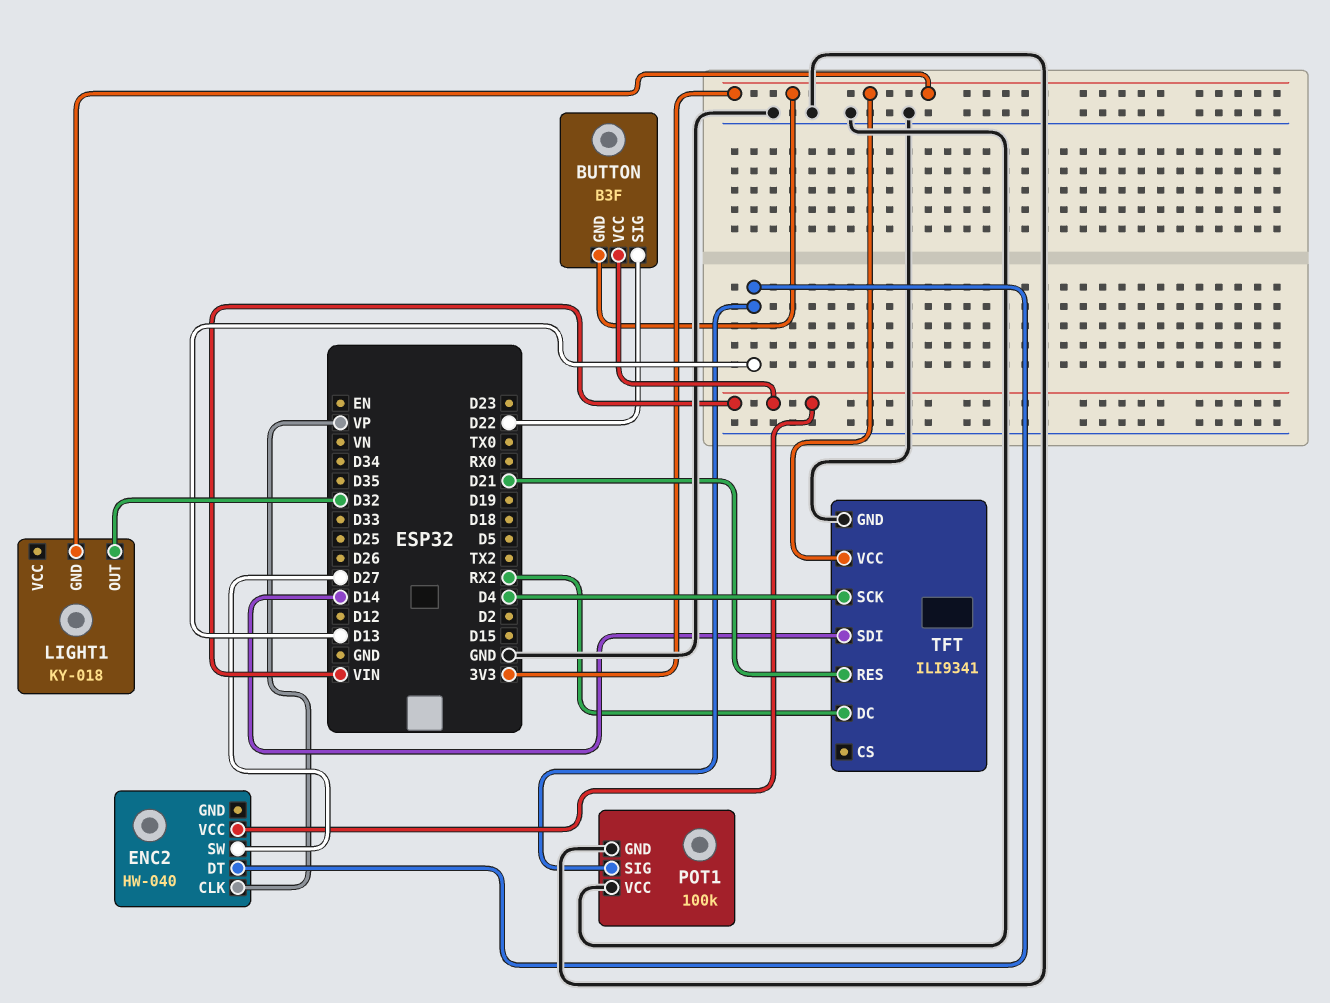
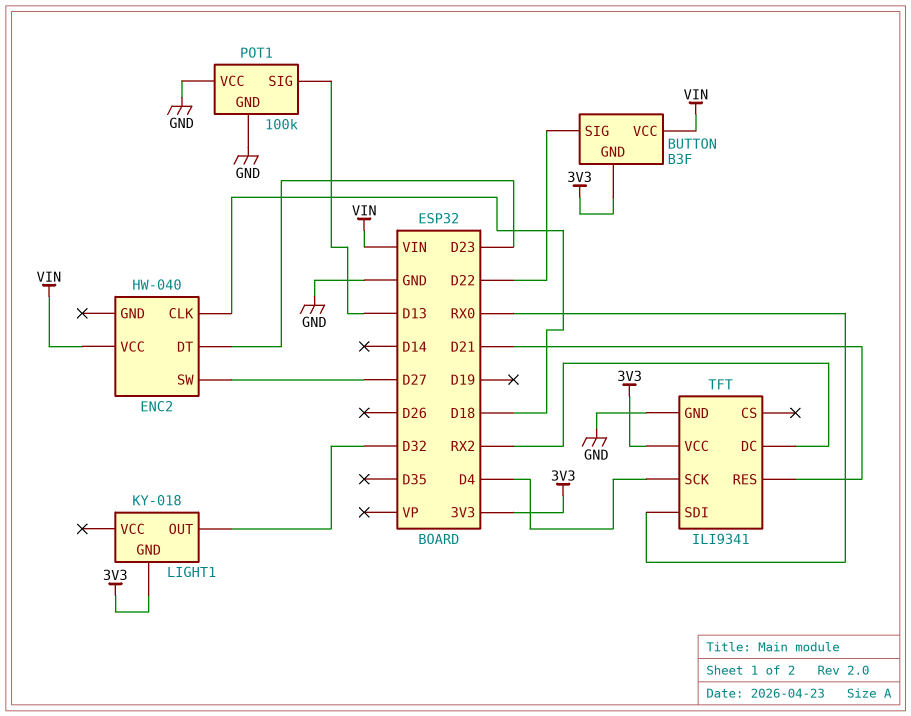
ENC2 pin CLK: VP -> D18
ENC2 pin DT: D13 -> D23
TFT pin SDI: D14 -> RX0

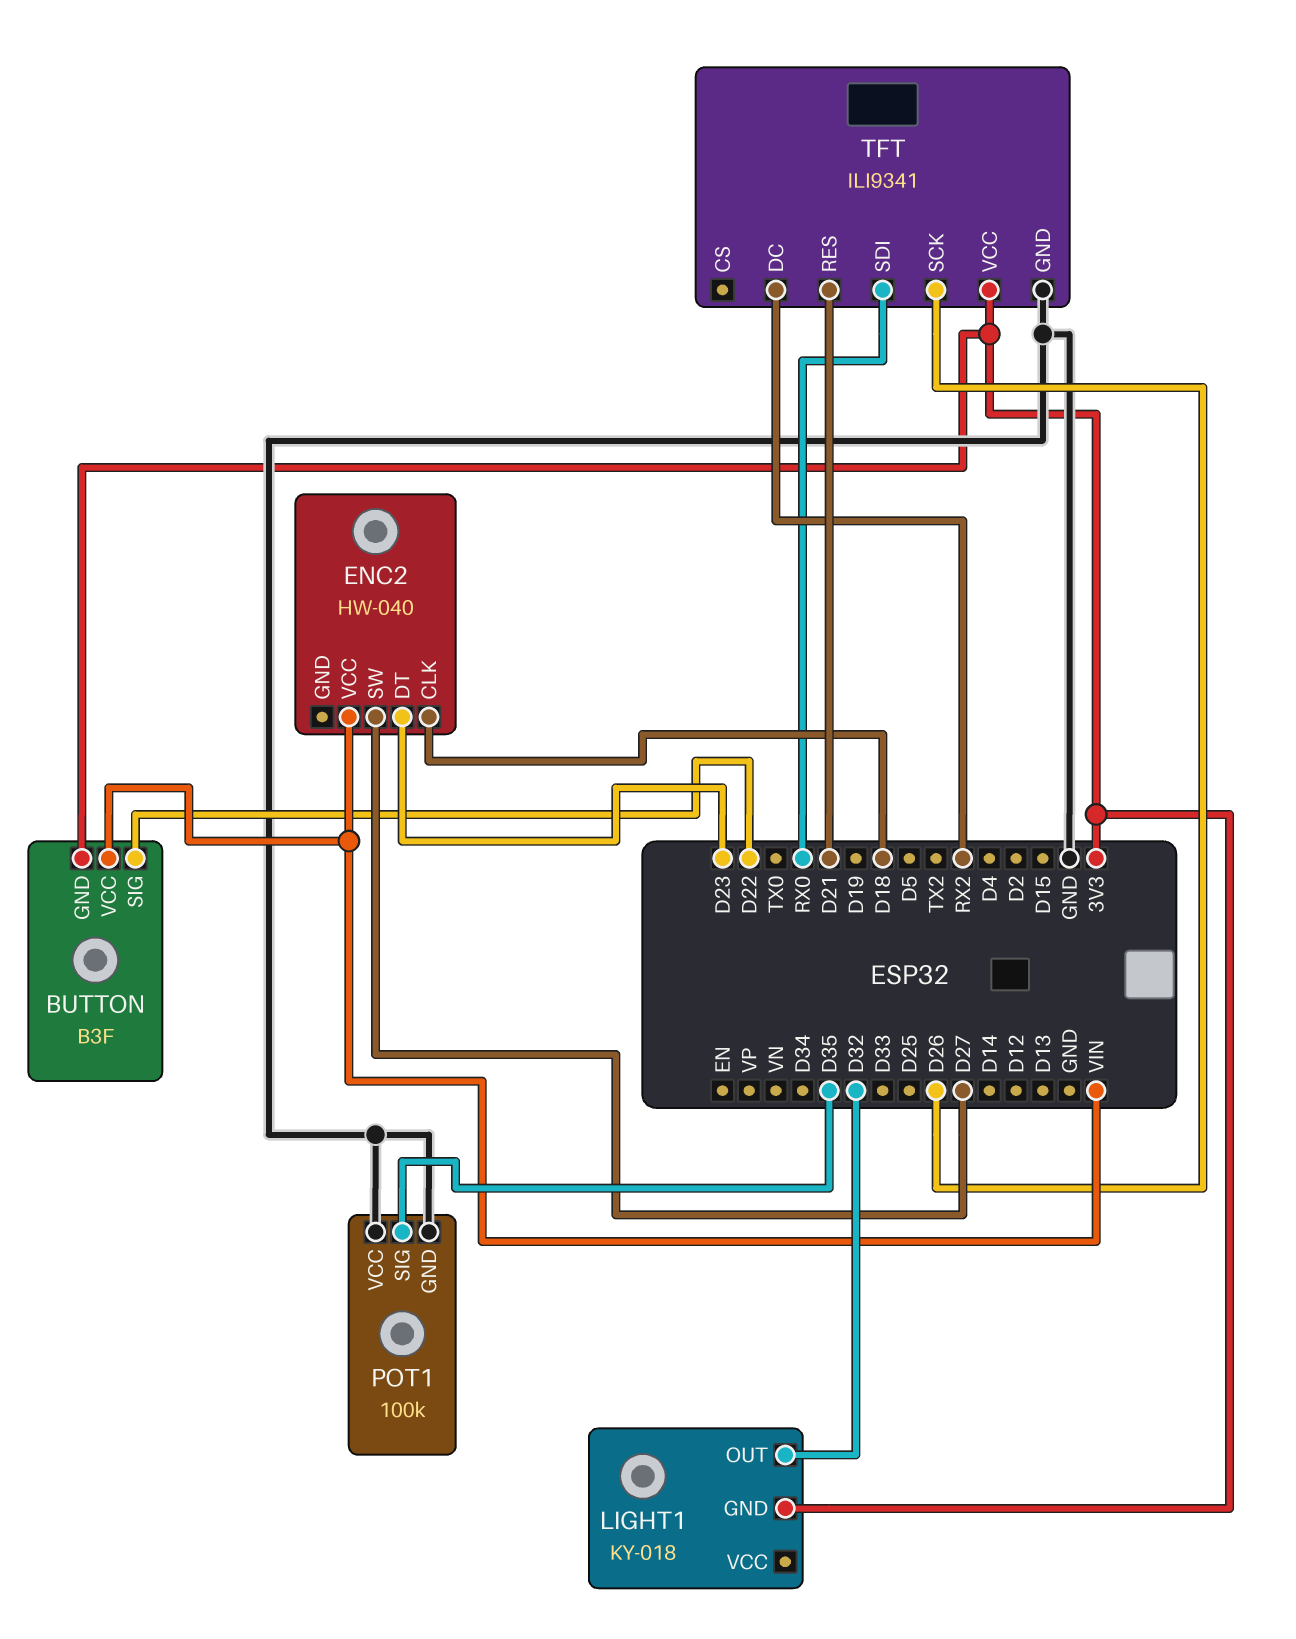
POT1 pin SIG: D13 -> D35
TFT pin SCK: D4 -> D26

